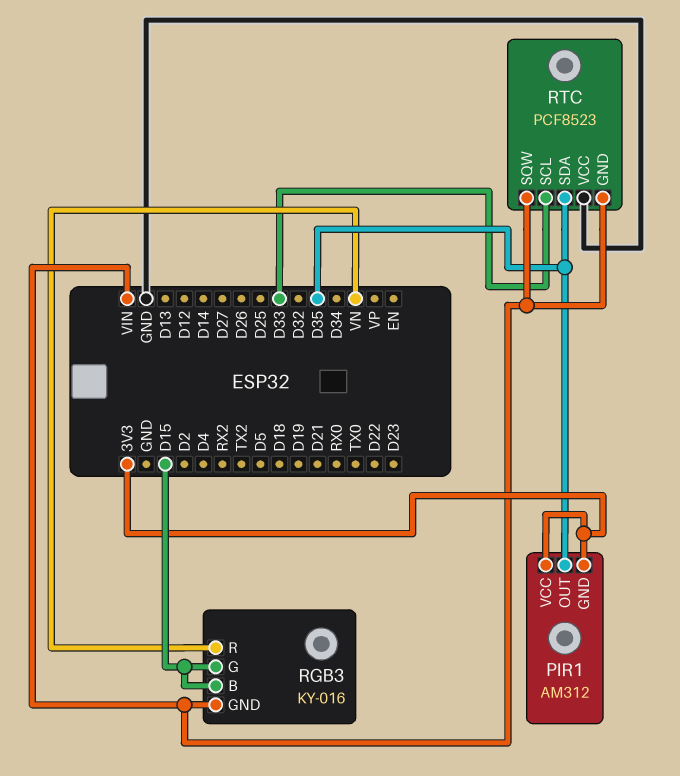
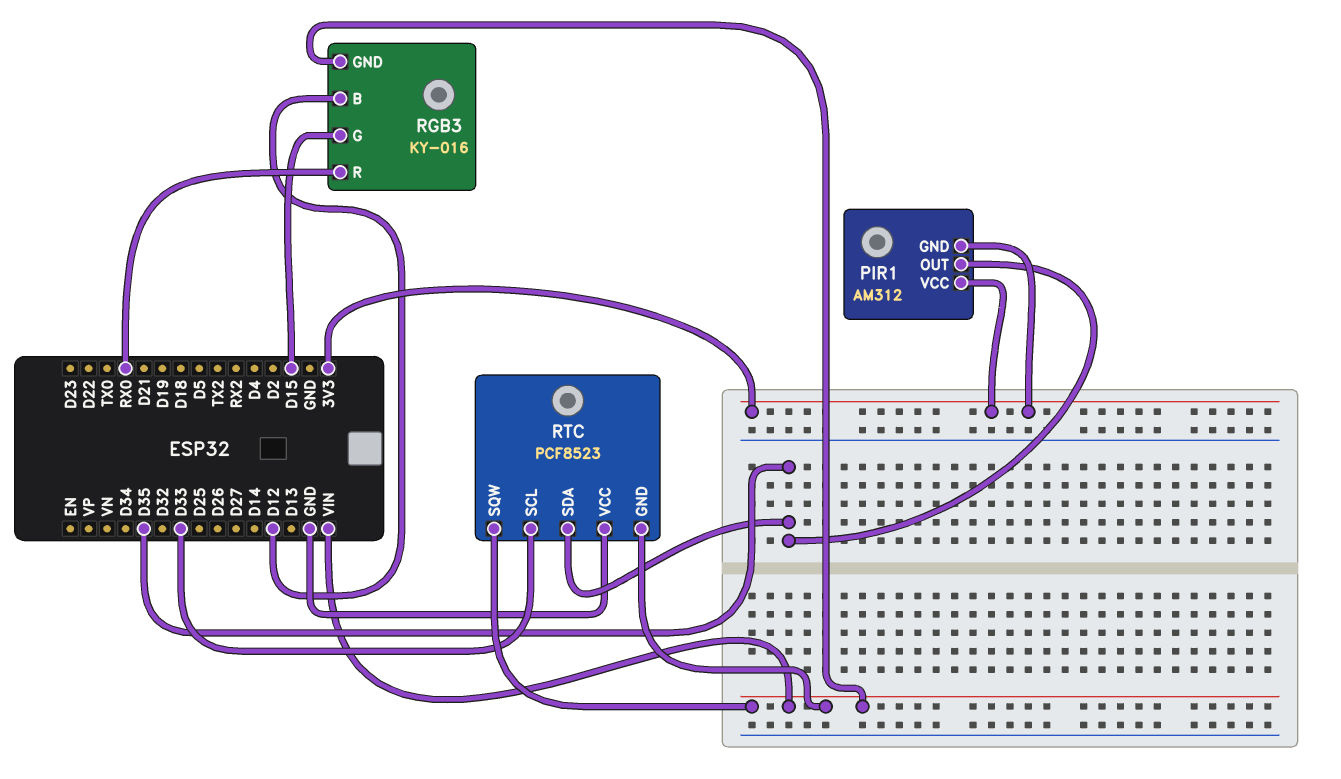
RGB3 pin B: D15 -> D12
RGB3 pin R: VN -> RX0

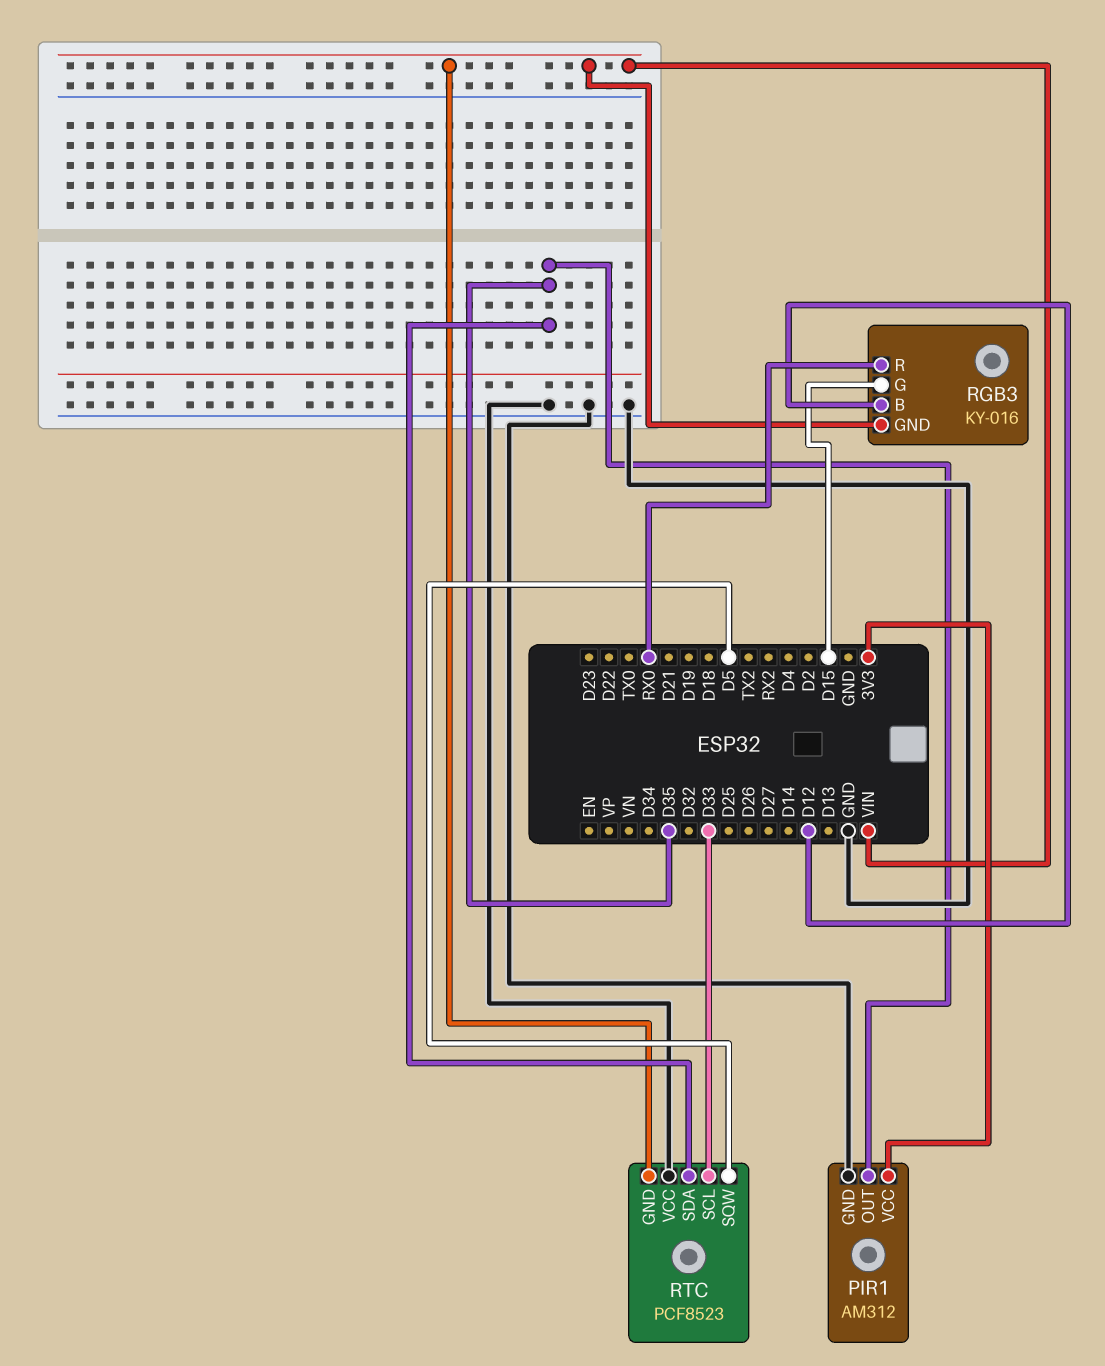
PIR1 pin GND: 3V3 -> GND
RTC pin SQW: VIN -> D5

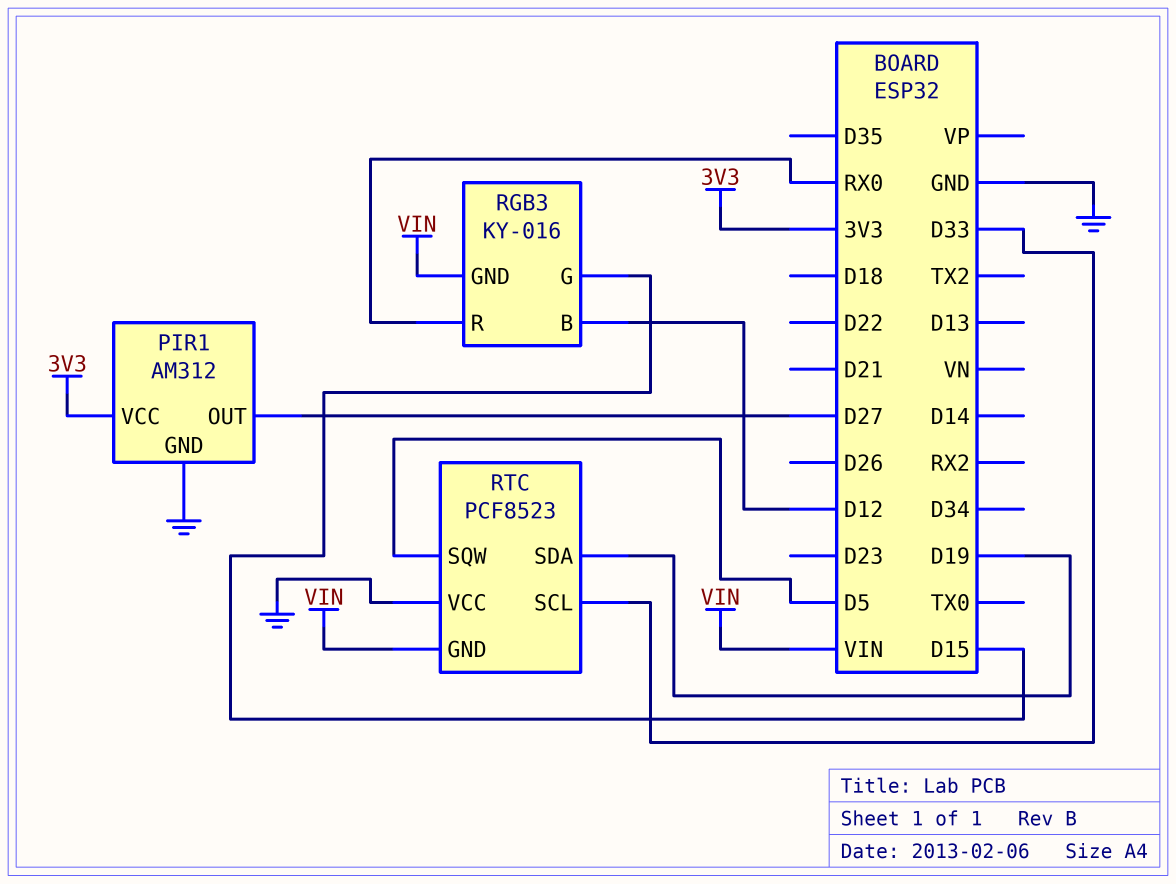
PIR1 pin OUT: D35 -> D27
RTC pin SDA: D35 -> D19

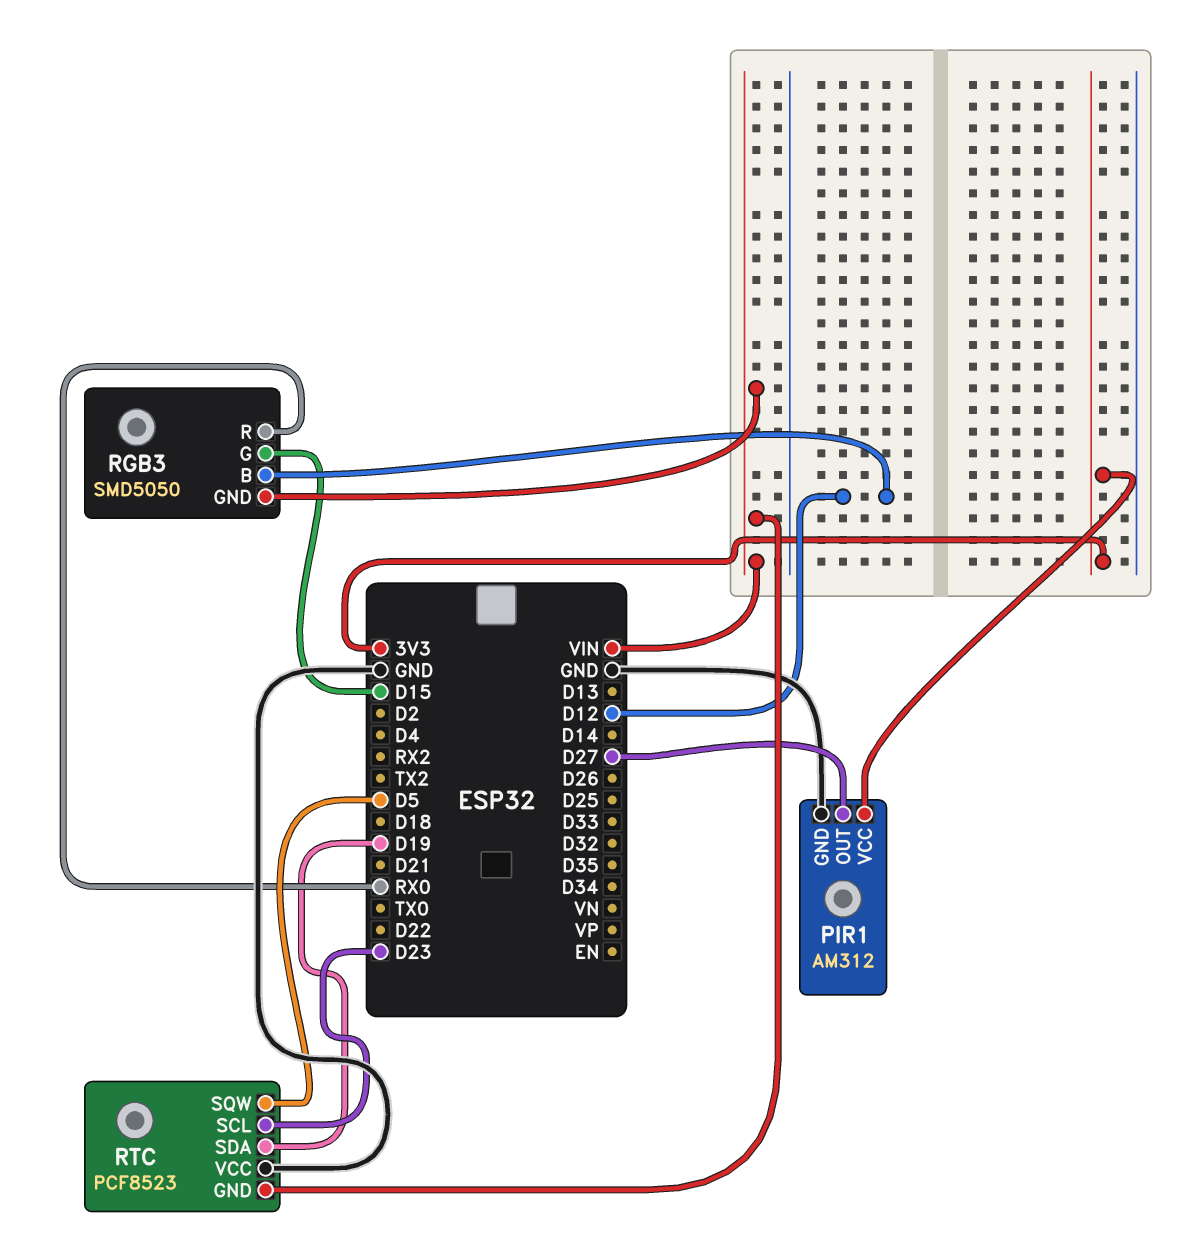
RGB3: KY-016 -> SMD5050
RTC pin SCL: D33 -> D23

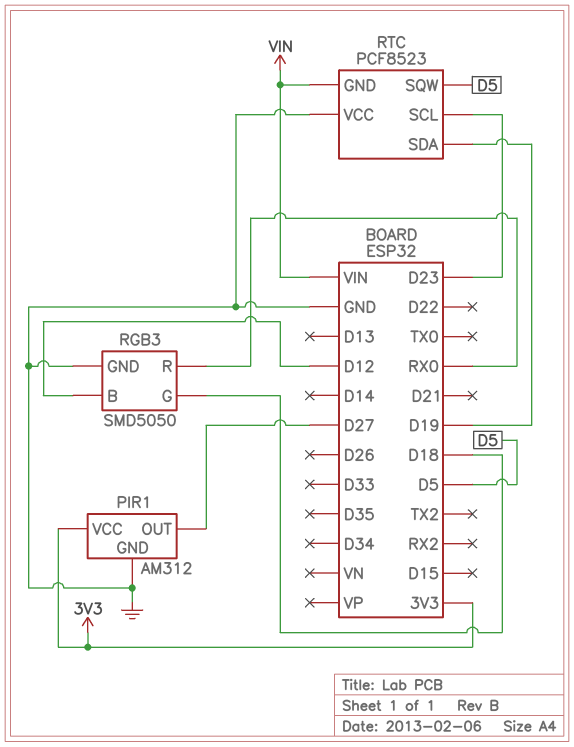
RGB3 pin G: D15 -> D18
RGB3 pin GND: VIN -> GND

